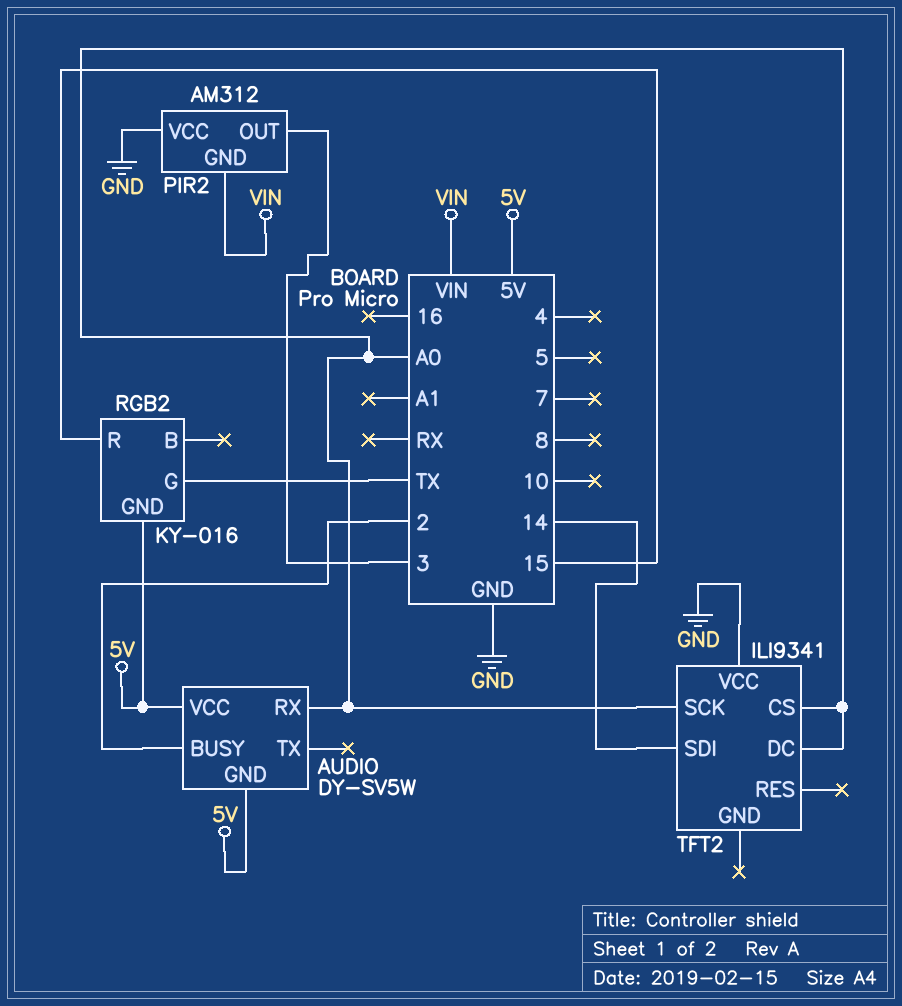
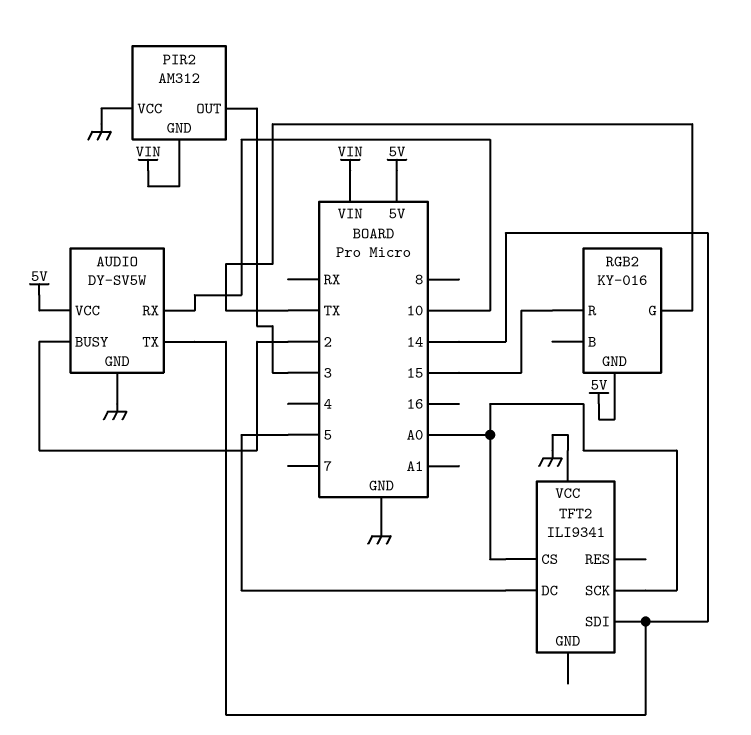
AUDIO pin GND: 5V -> GND
AUDIO pin RX: A0 -> 10
AUDIO pin TX: none -> 14
TFT2 pin DC: A0 -> 5

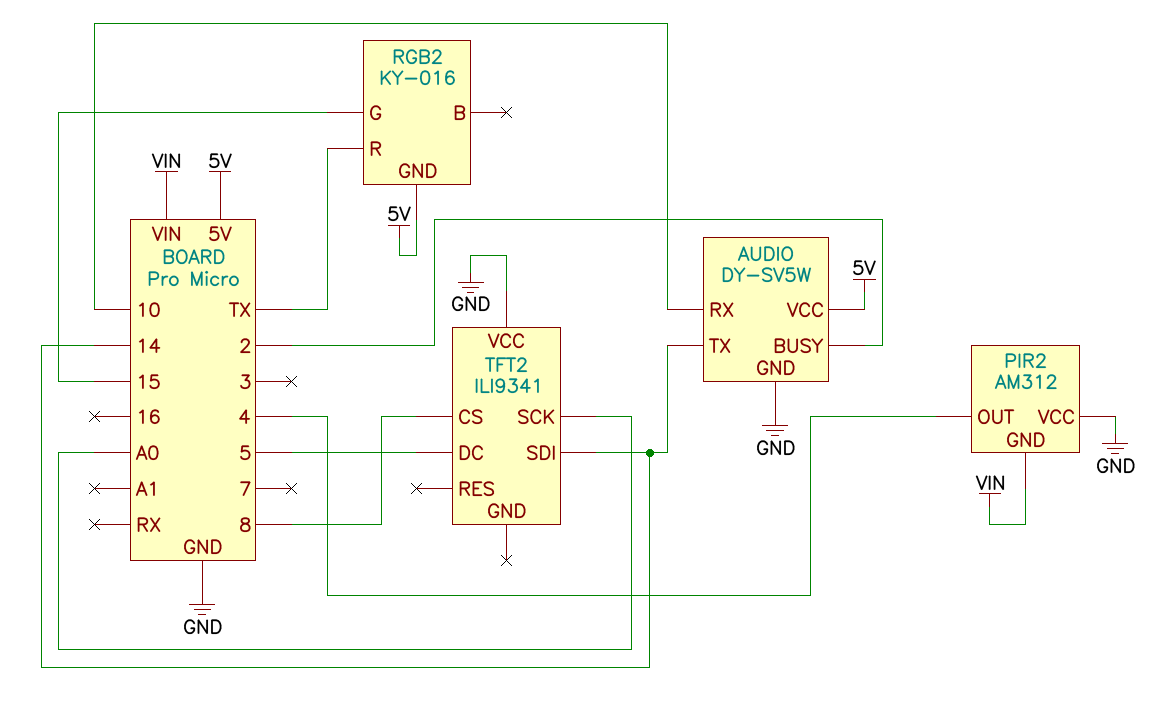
PIR2 pin OUT: 3 -> 4
RGB2 pin G: TX -> 15
RGB2 pin R: 15 -> TX
TFT2 pin CS: A0 -> 8

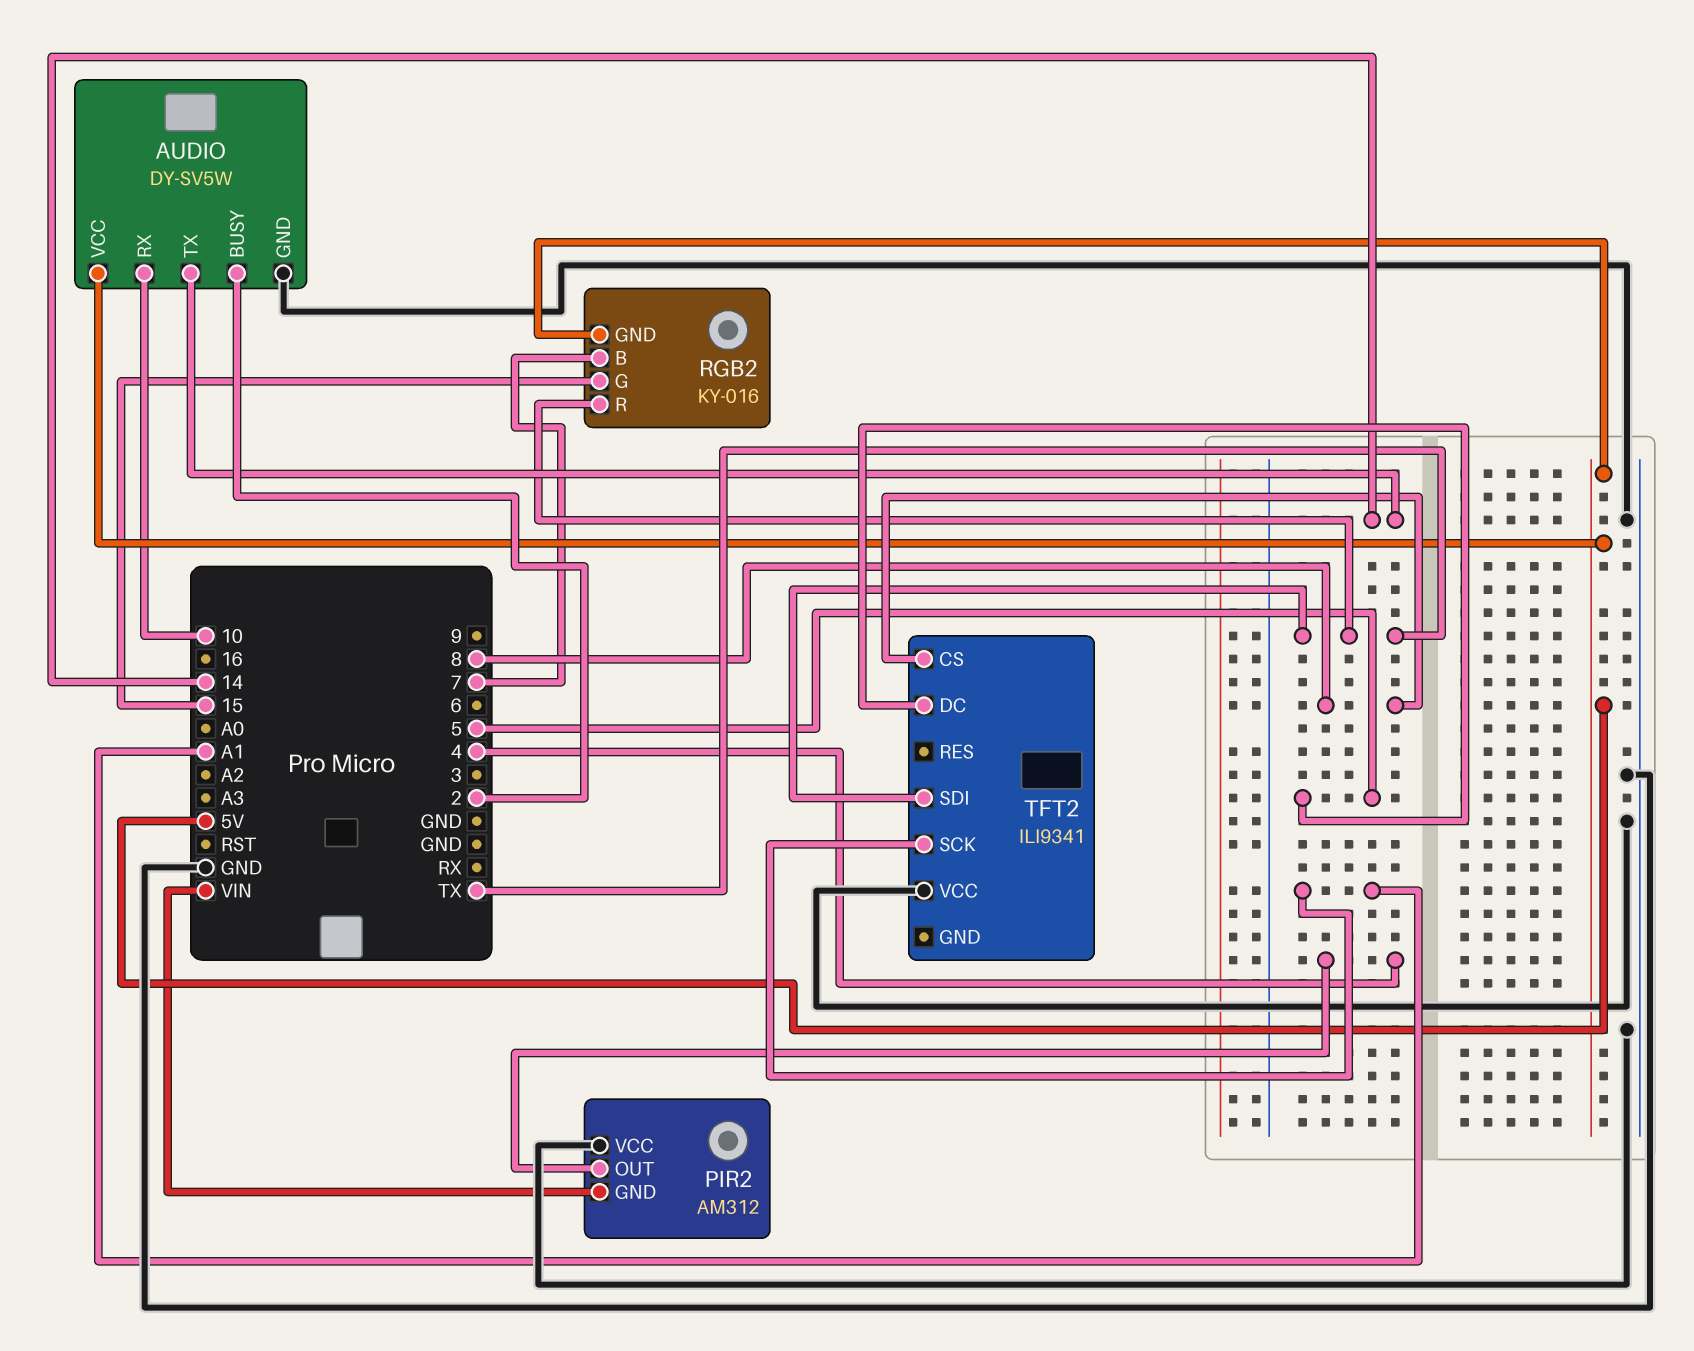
RGB2 pin B: none -> 7
TFT2 pin SCK: A0 -> A1
TFT2 pin SDI: 14 -> TX

